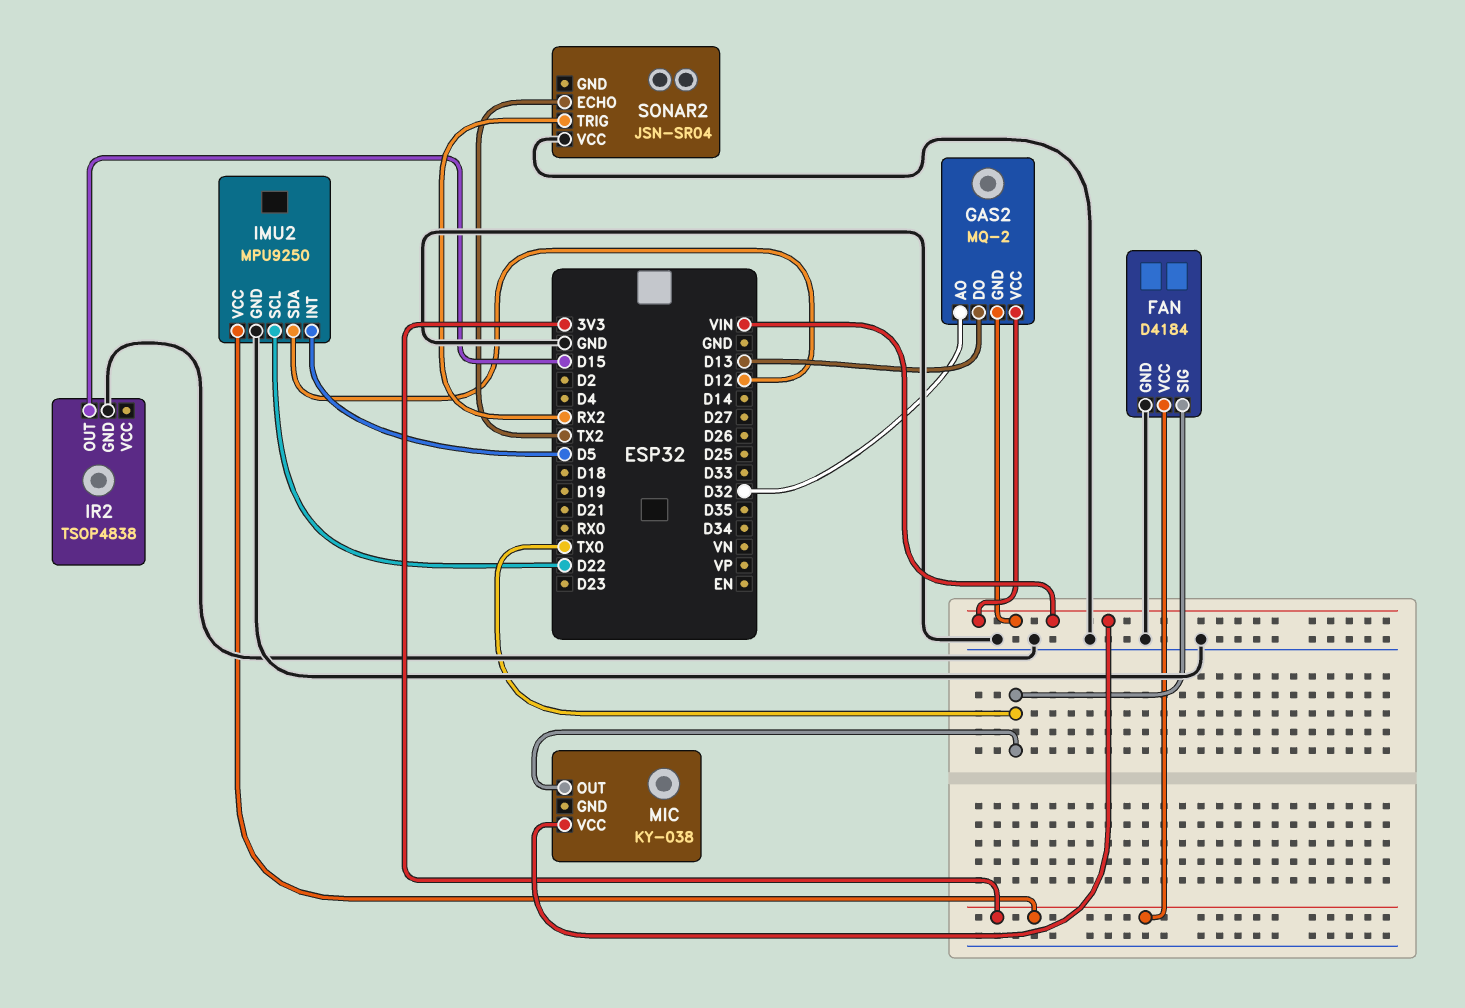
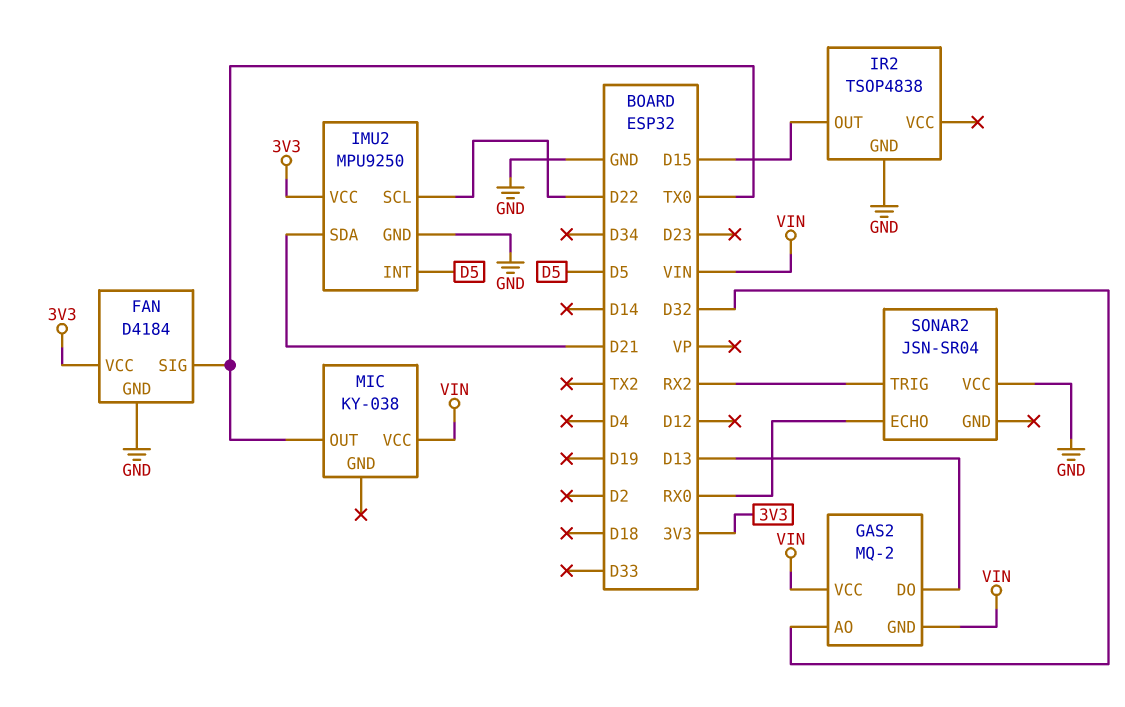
IMU2 pin SDA: D12 -> D21
SONAR2 pin ECHO: TX2 -> RX0

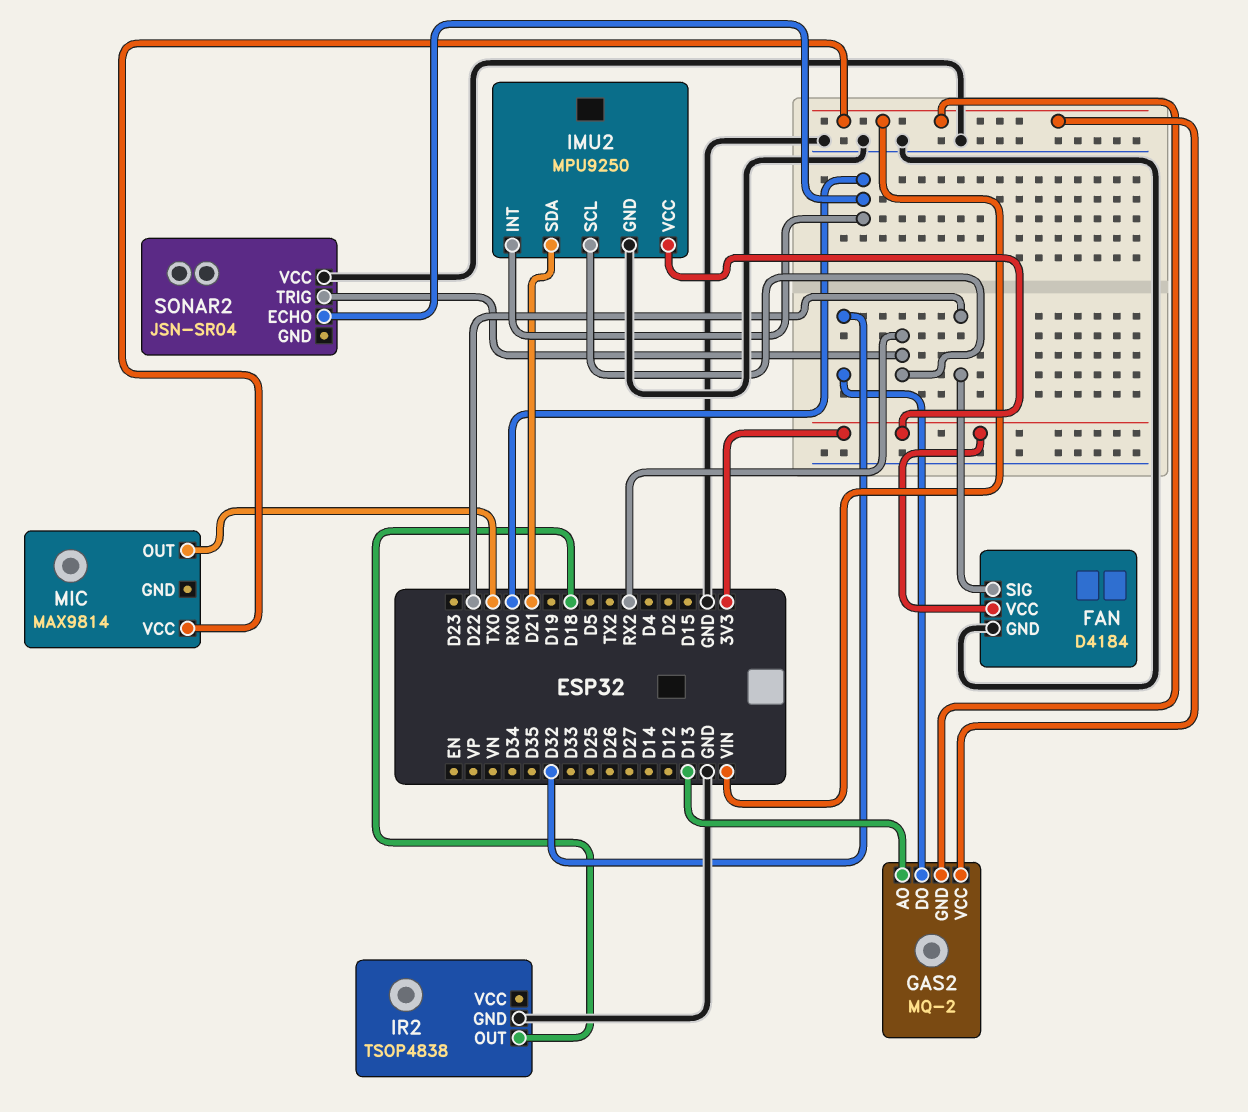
FAN pin SIG: TX0 -> D22
GAS2 pin AO: D32 -> D13
GAS2 pin DO: D13 -> D32
IMU2 pin INT: D5 -> RX0
IMU2 pin SCL: D22 -> RX2
IR2 pin OUT: D15 -> D18
MIC: KY-038 -> MAX9814

